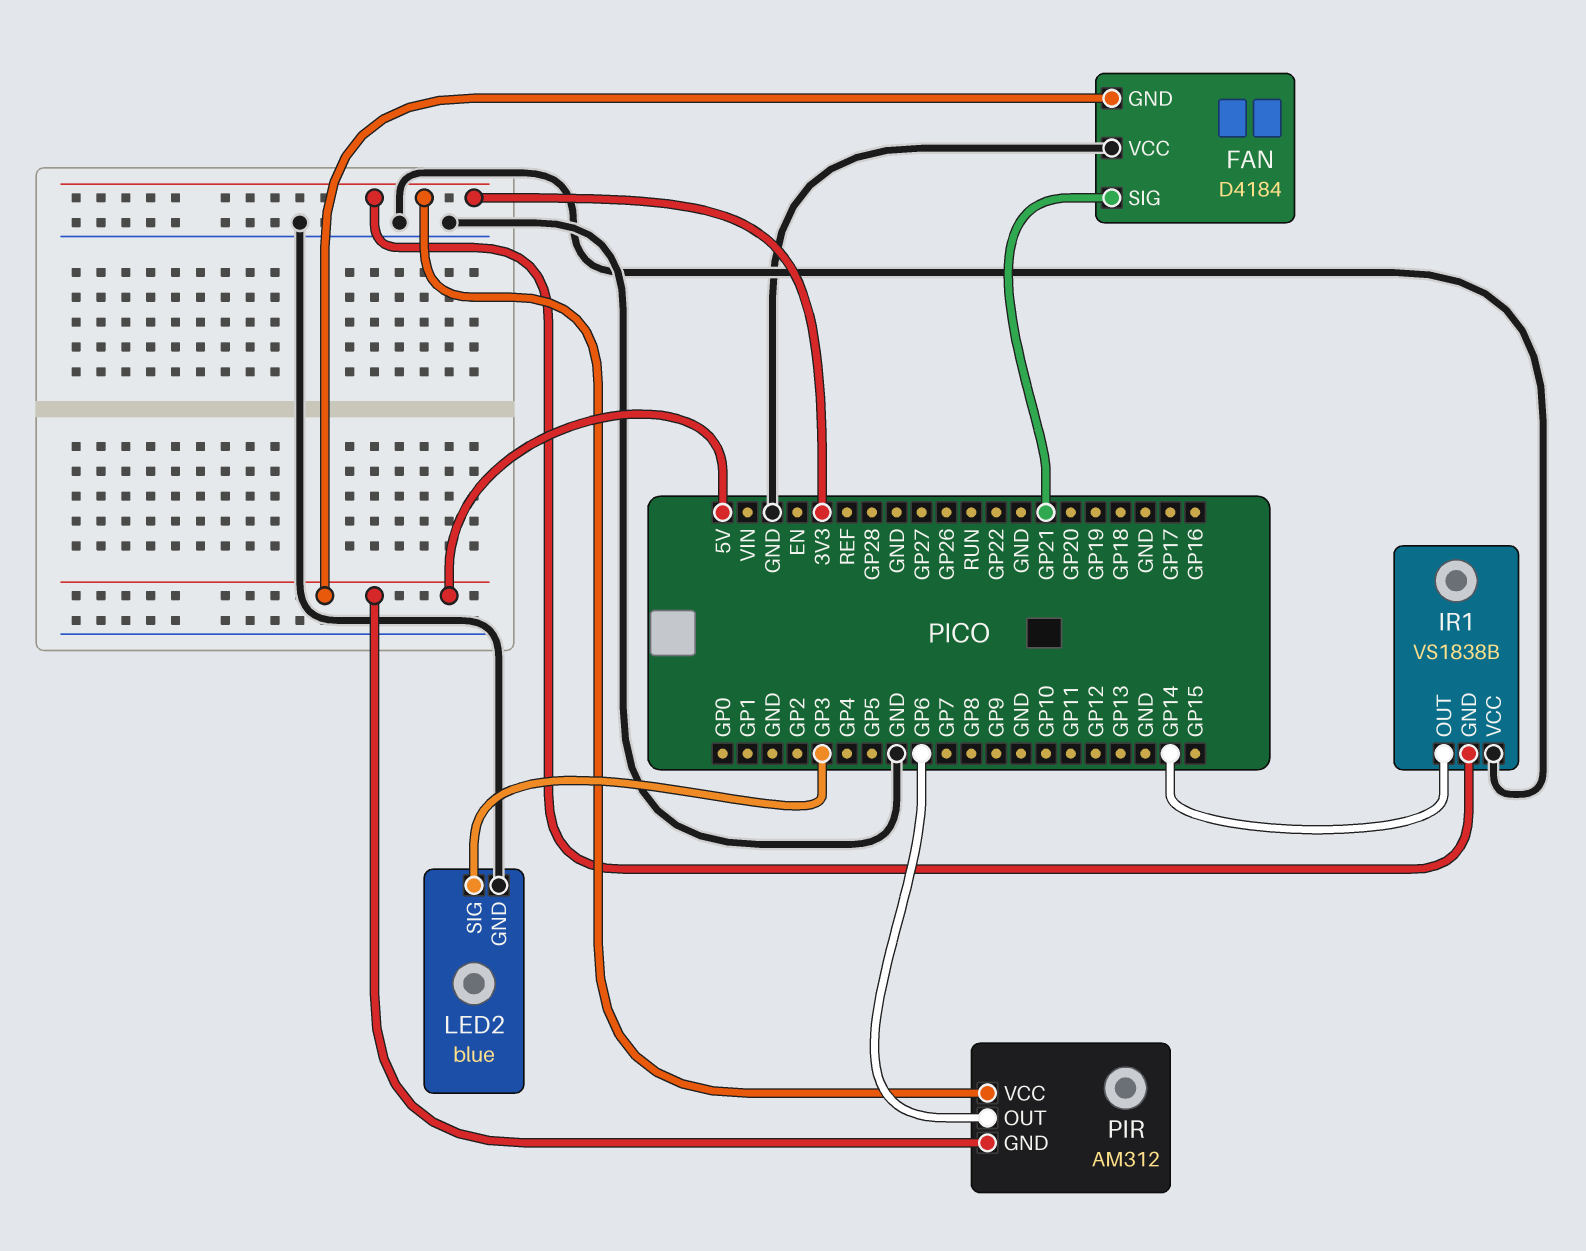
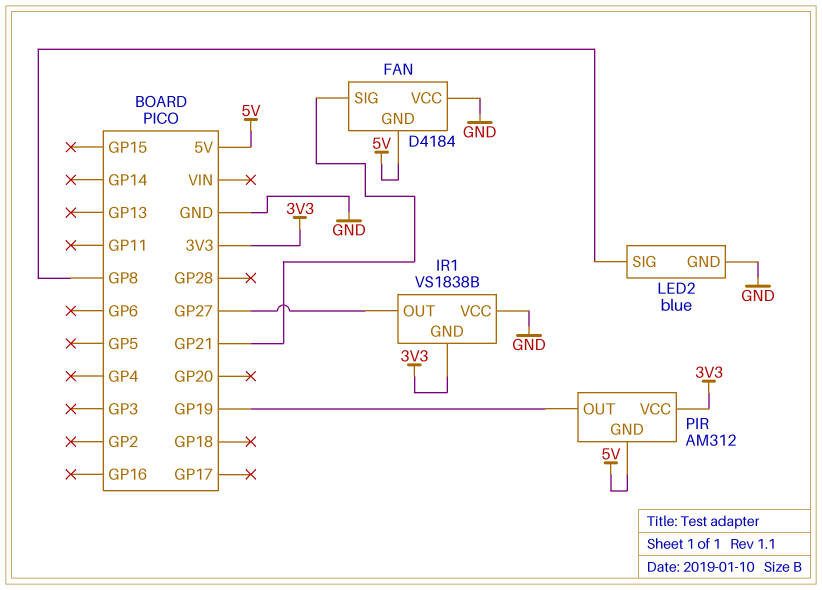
IR1 pin OUT: GP14 -> GP27
LED2 pin SIG: GP3 -> GP8
PIR pin OUT: GP6 -> GP19

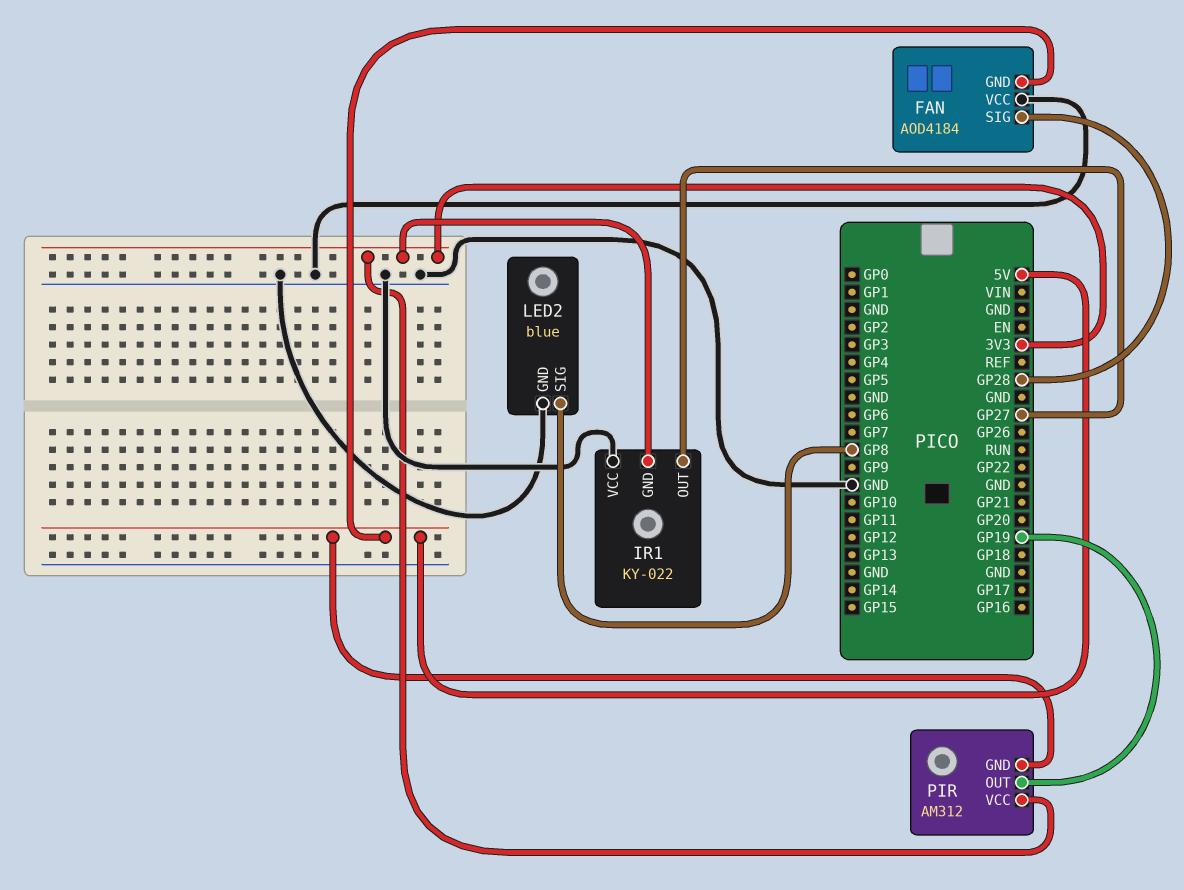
FAN: D4184 -> AOD4184
FAN pin SIG: GP21 -> GP28
IR1: VS1838B -> KY-022

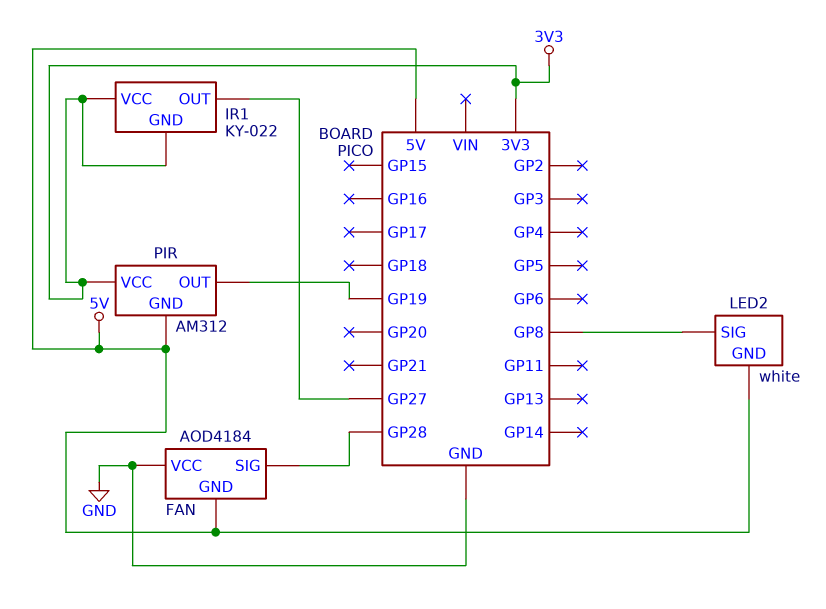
IR1 pin VCC: GND -> 3V3
LED2: blue -> white
LED2 pin GND: GND -> 5V

